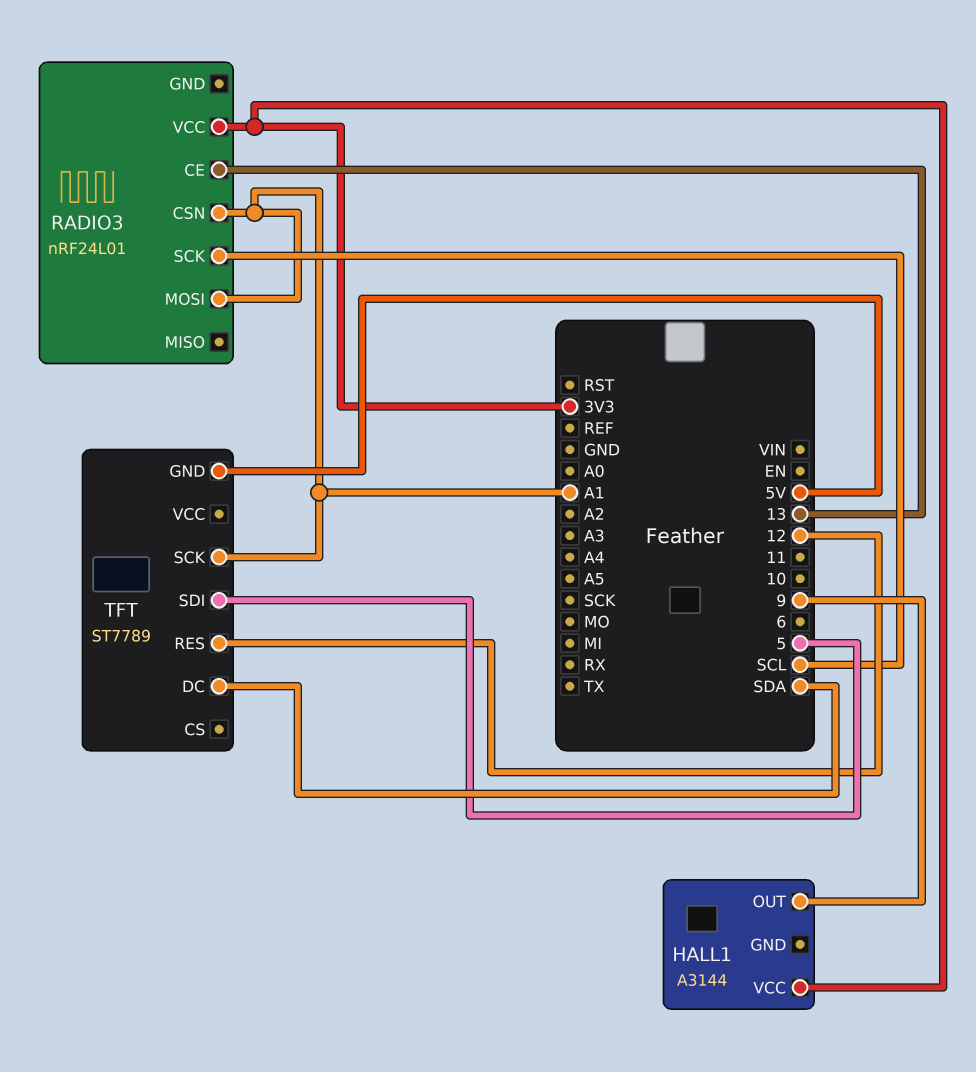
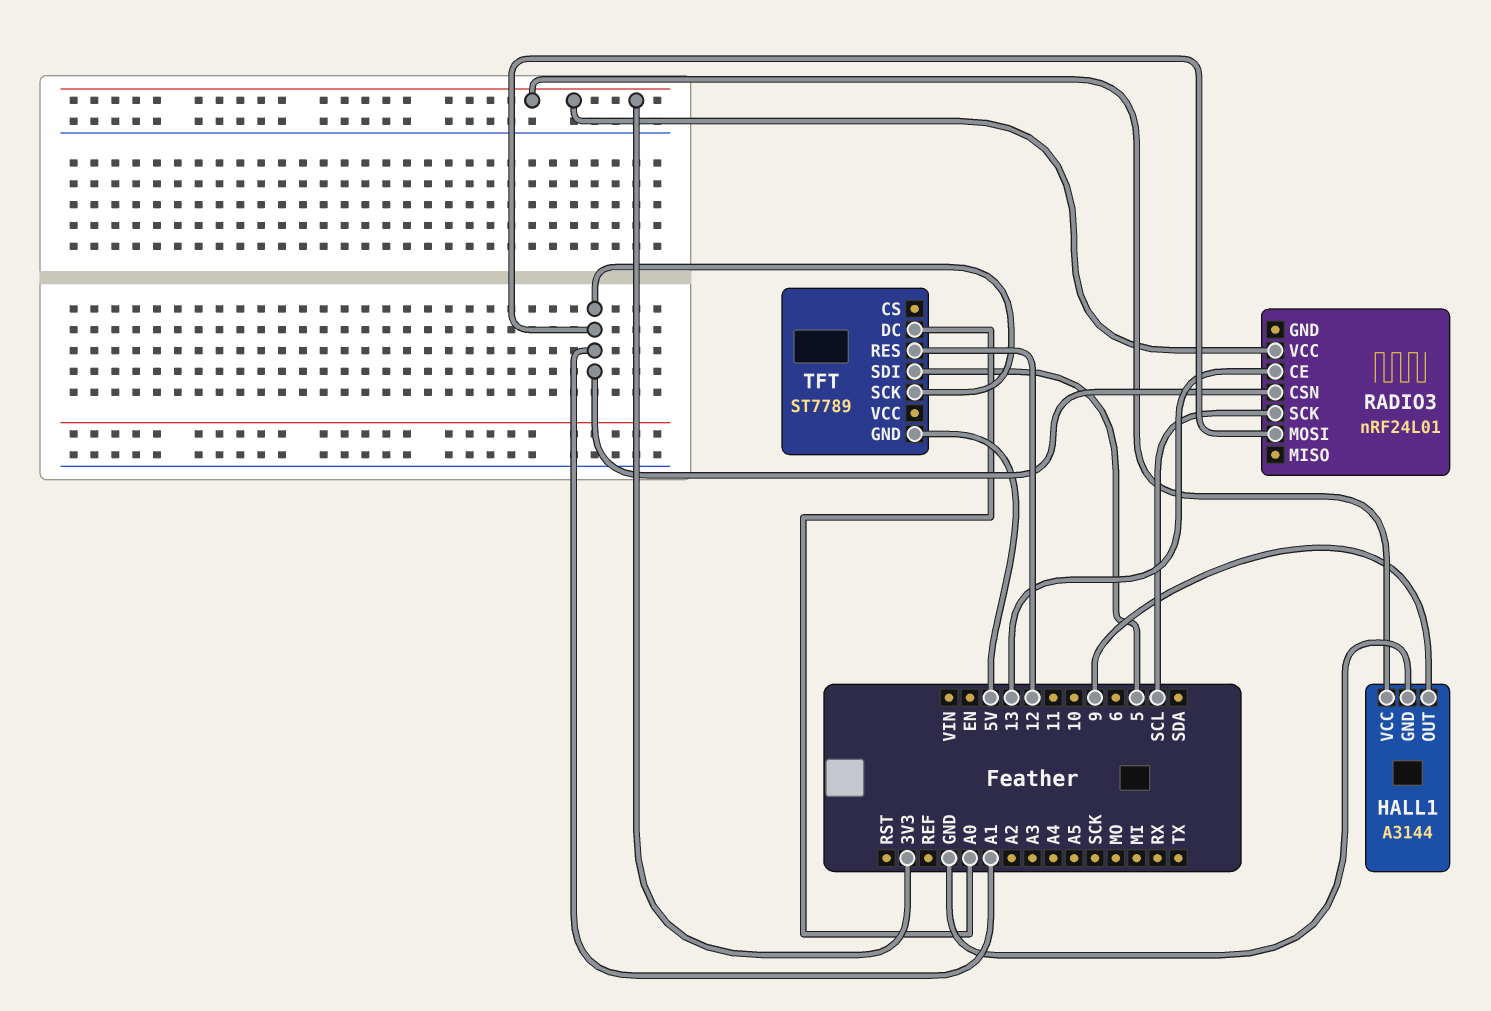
HALL1 pin GND: none -> GND
TFT pin DC: SDA -> A0

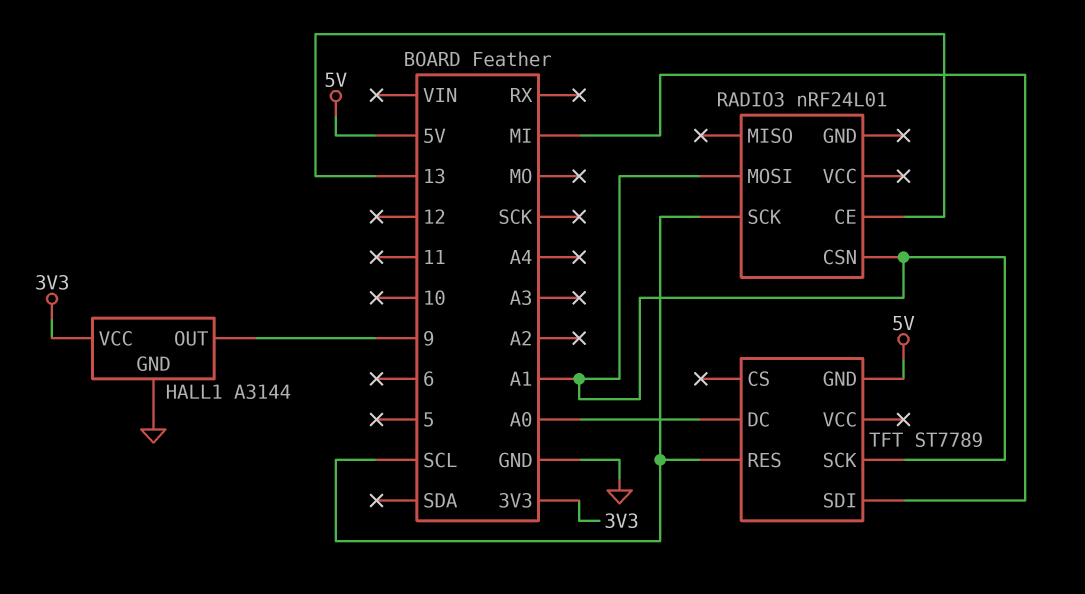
RADIO3 pin VCC: 3V3 -> none
TFT pin RES: 12 -> SCL
TFT pin SDI: 5 -> MI

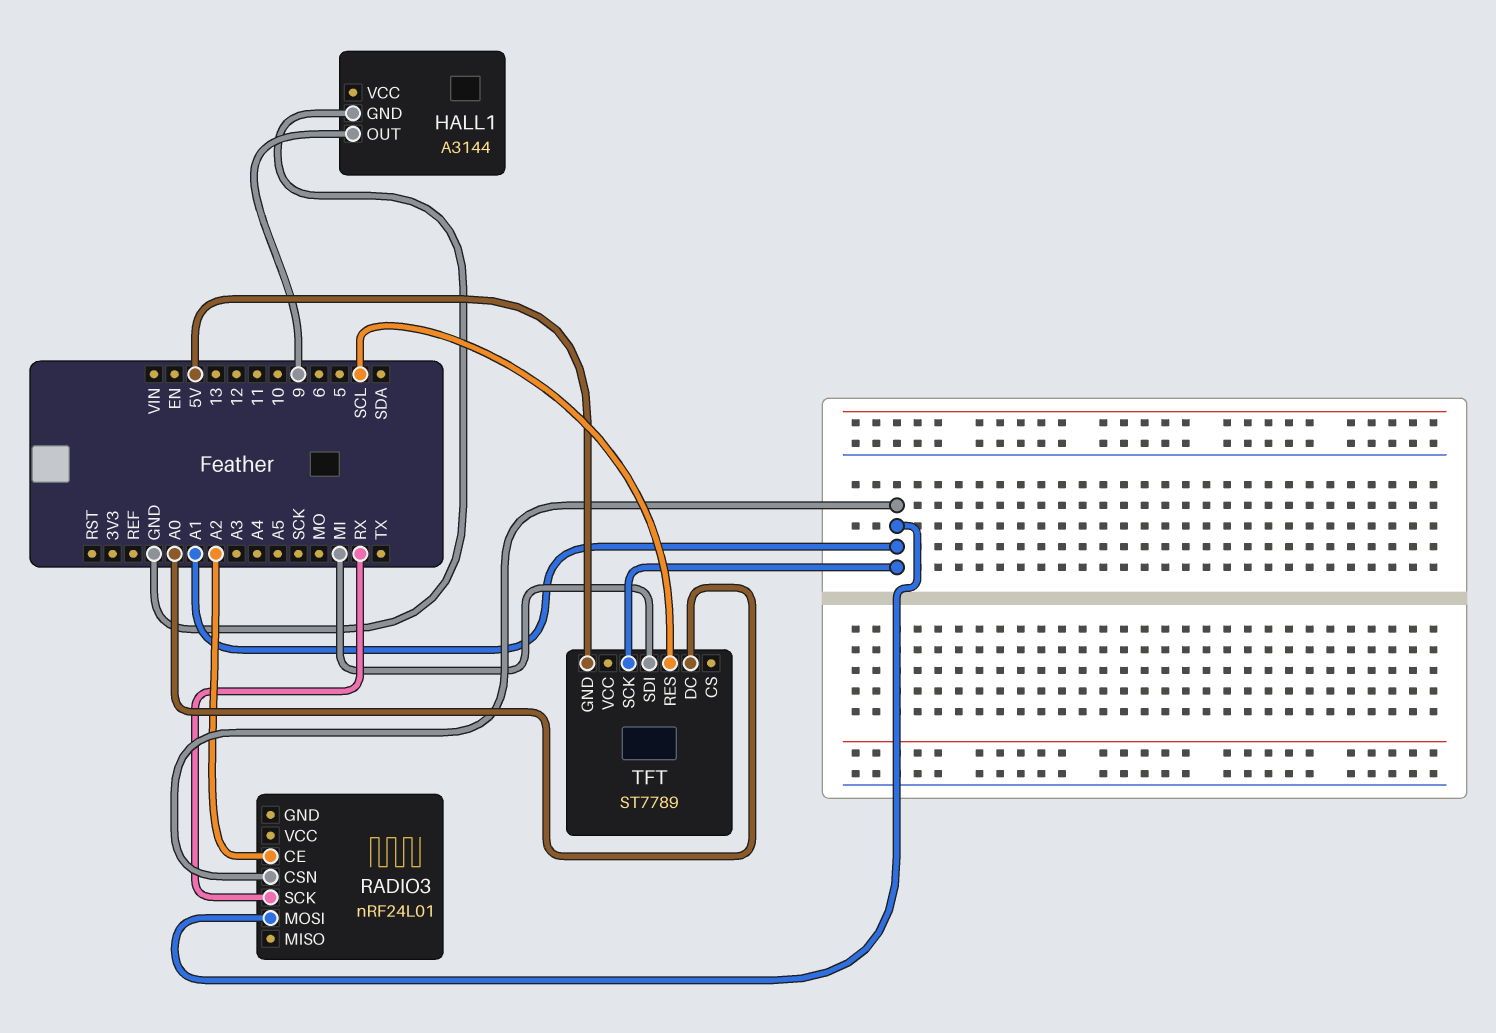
HALL1 pin VCC: 3V3 -> none
RADIO3 pin CE: 13 -> A2
RADIO3 pin SCK: SCL -> RX

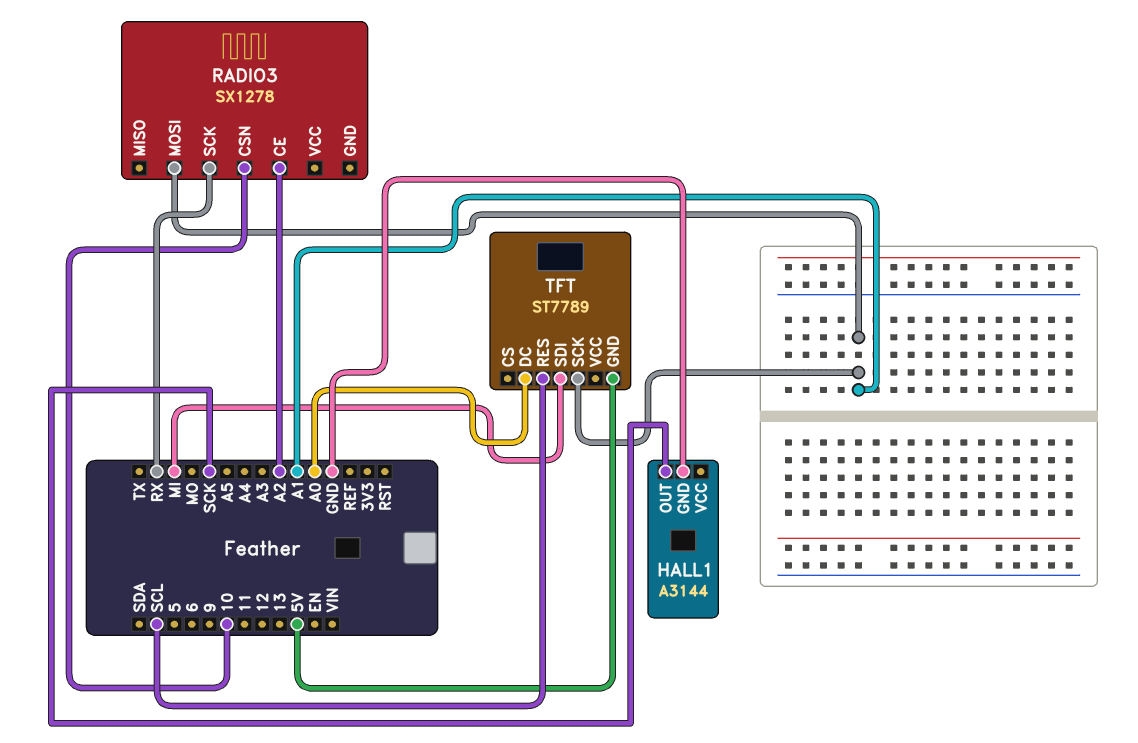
HALL1 pin OUT: 9 -> SCK
RADIO3: nRF24L01 -> SX1278
RADIO3 pin CSN: A1 -> 10

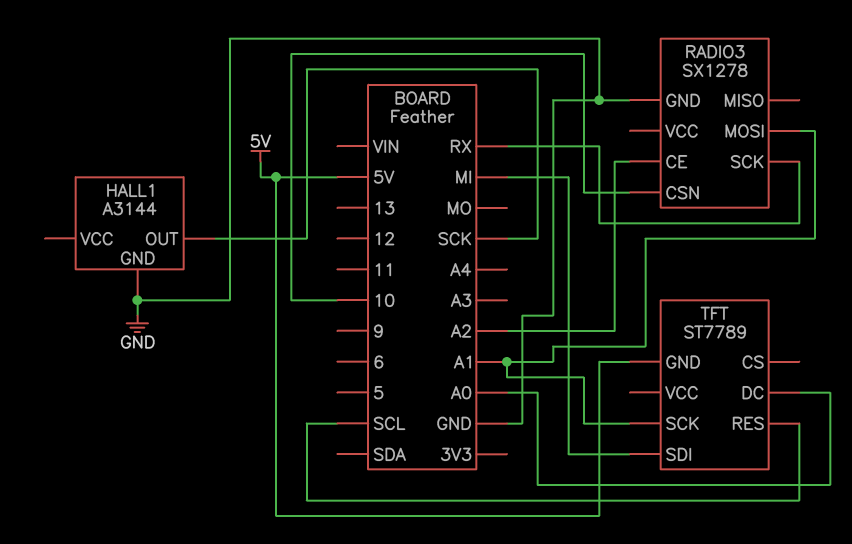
RADIO3 pin GND: none -> GND

